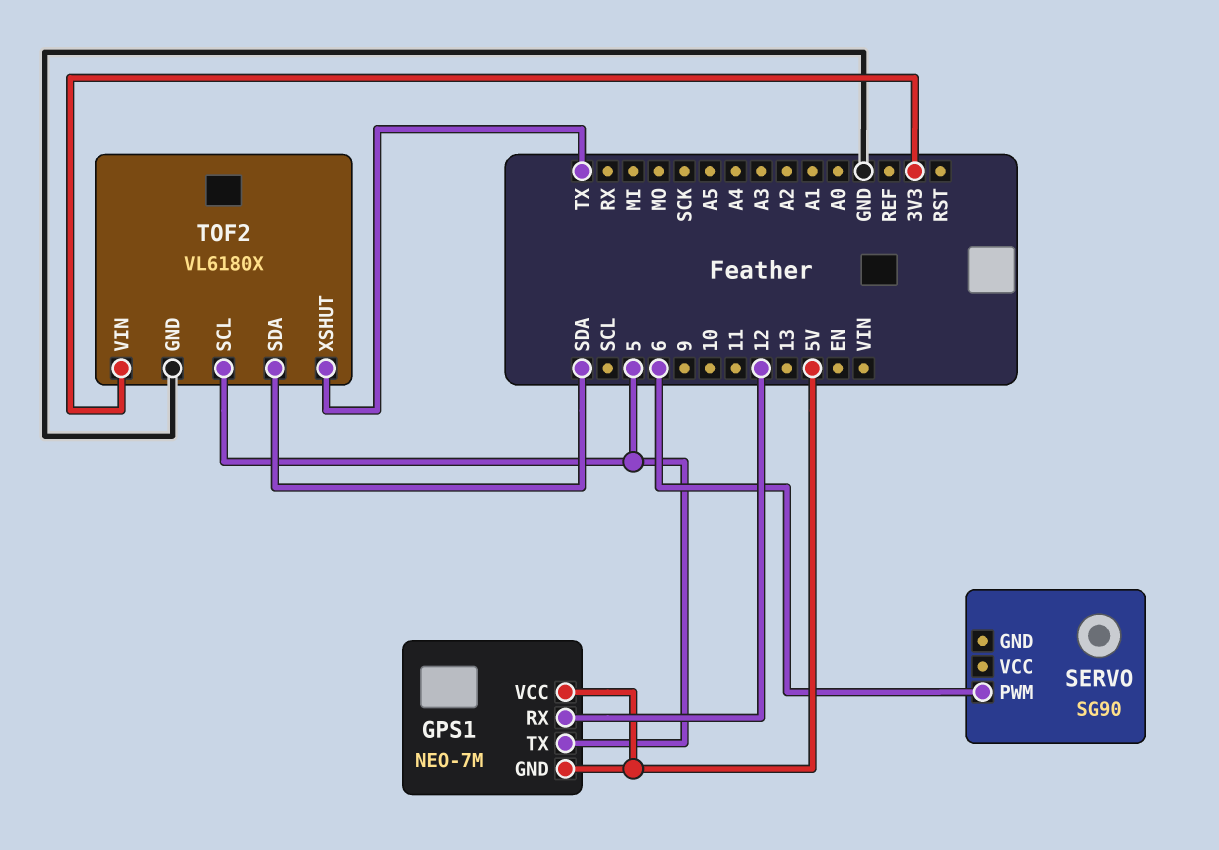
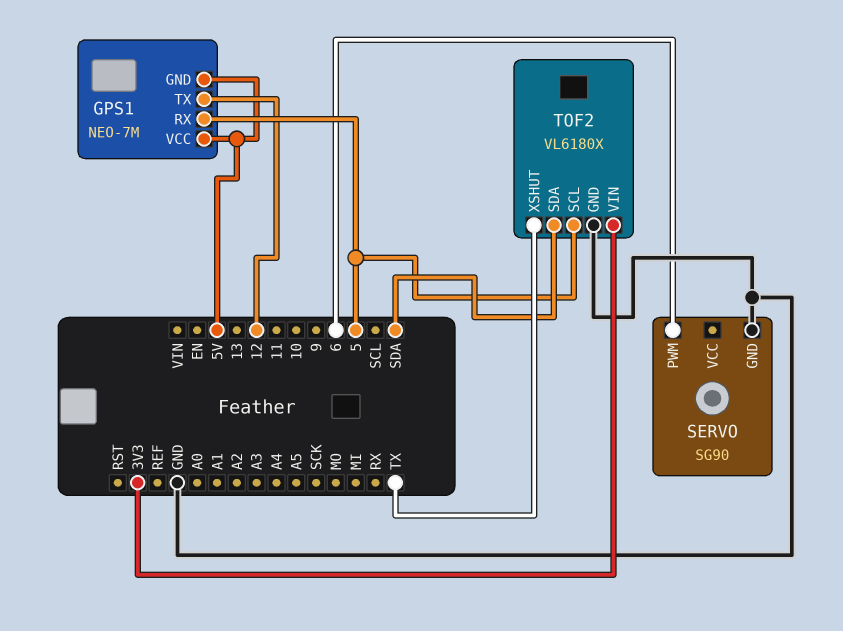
GPS1 pin RX: 12 -> 5
GPS1 pin TX: 5 -> 12
SERVO pin GND: none -> GND

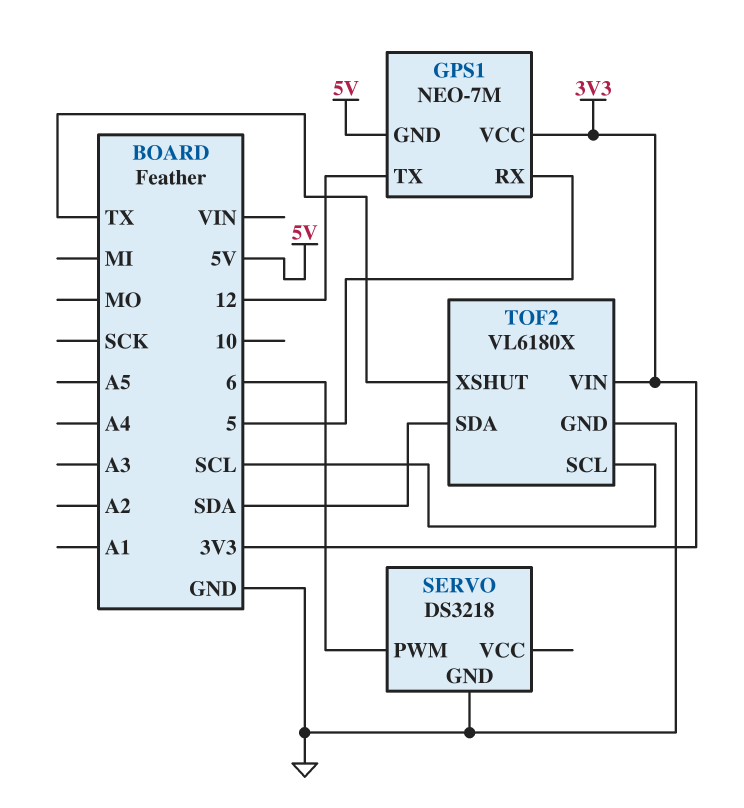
GPS1 pin VCC: 5V -> 3V3
SERVO: SG90 -> DS3218
TOF2 pin SCL: 5 -> SCL

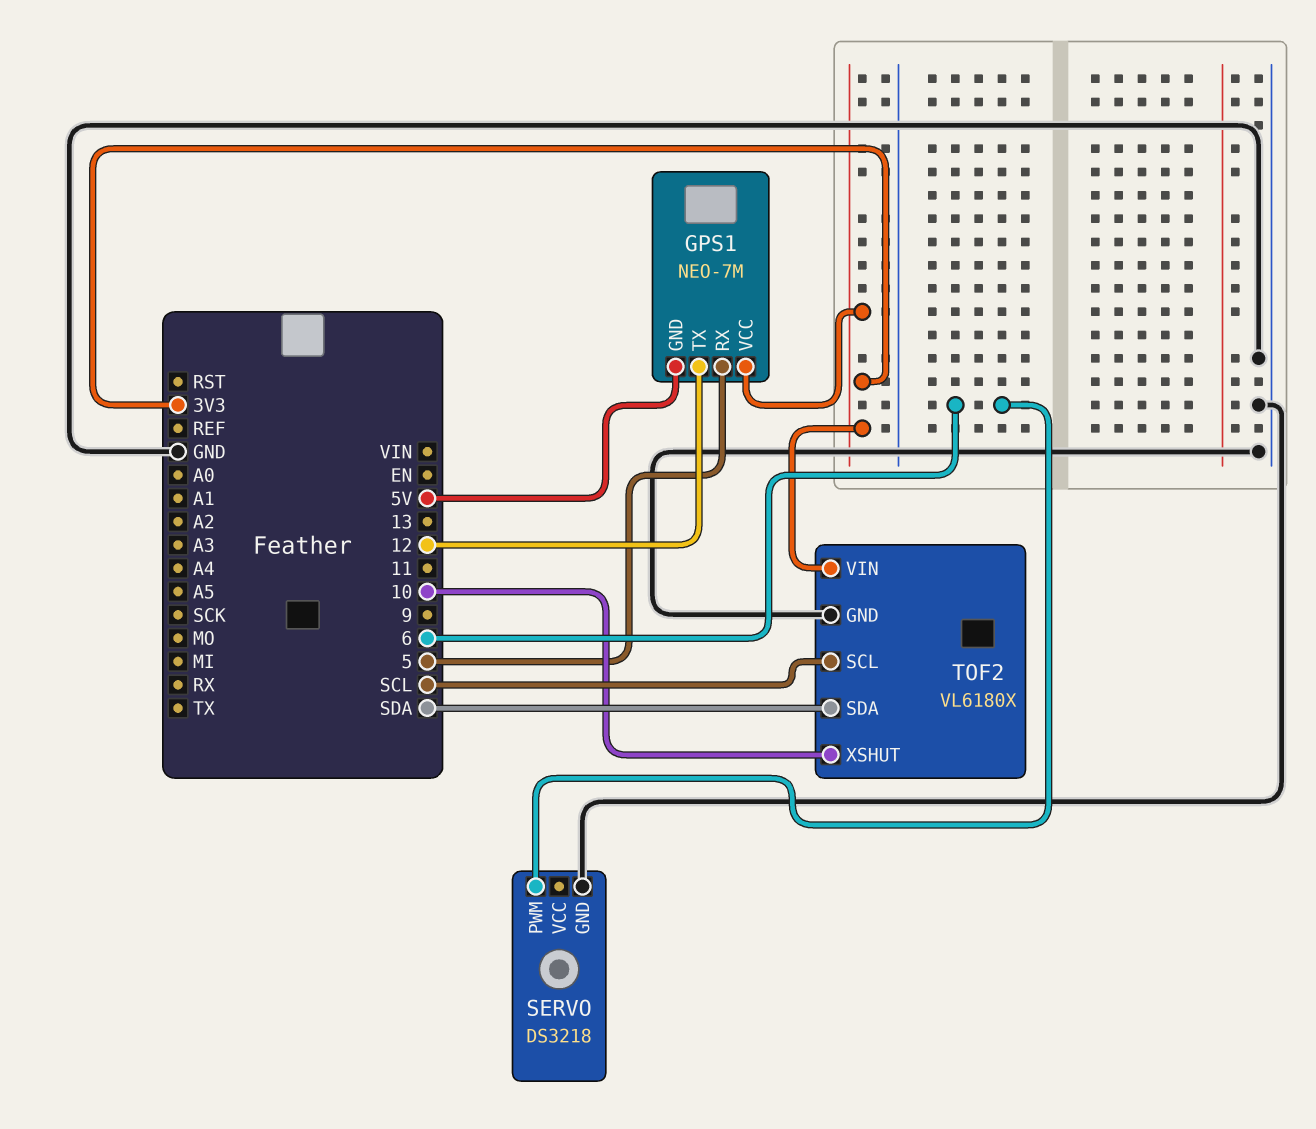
TOF2 pin XSHUT: TX -> 10

